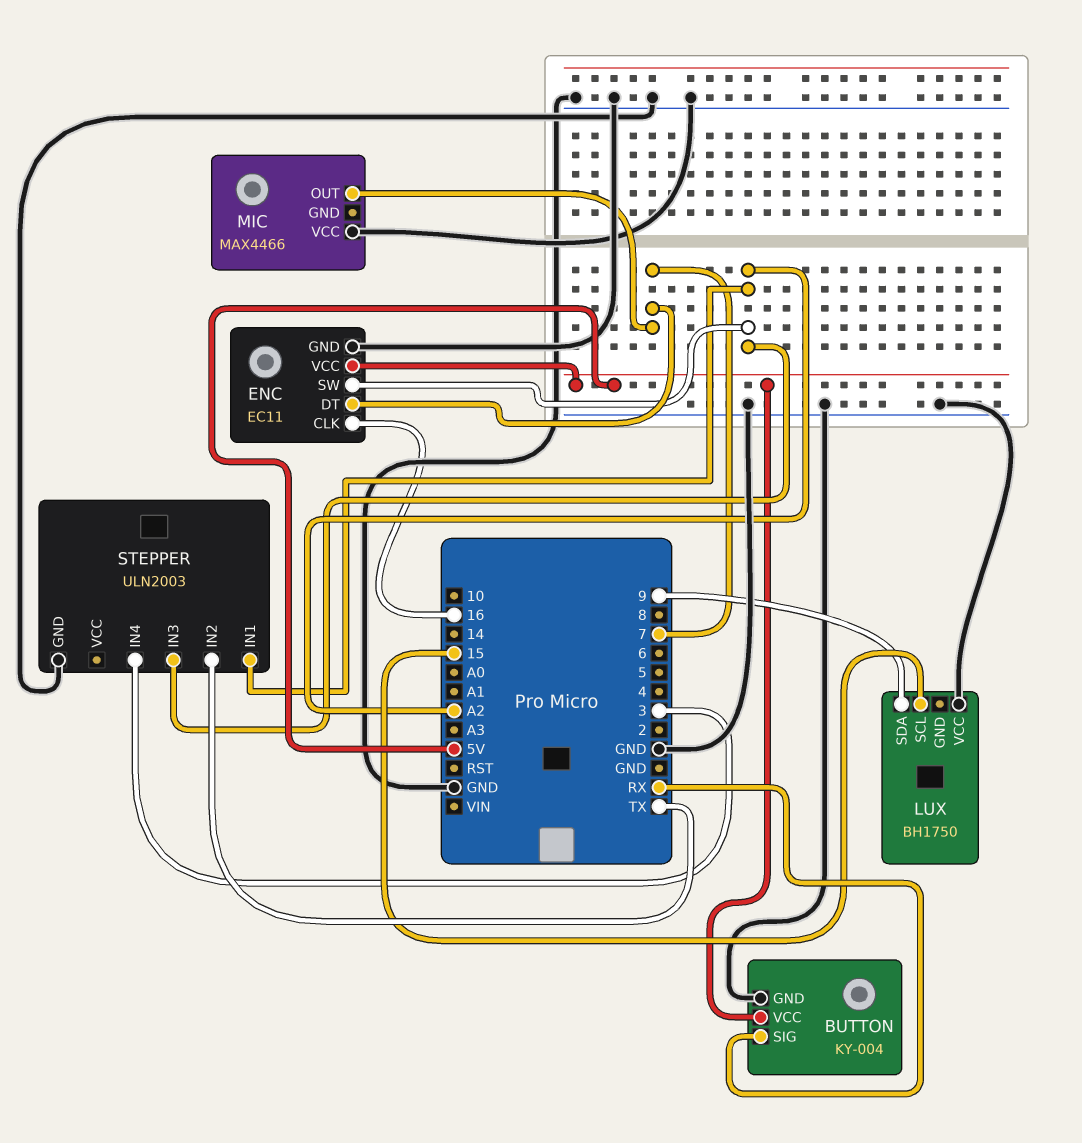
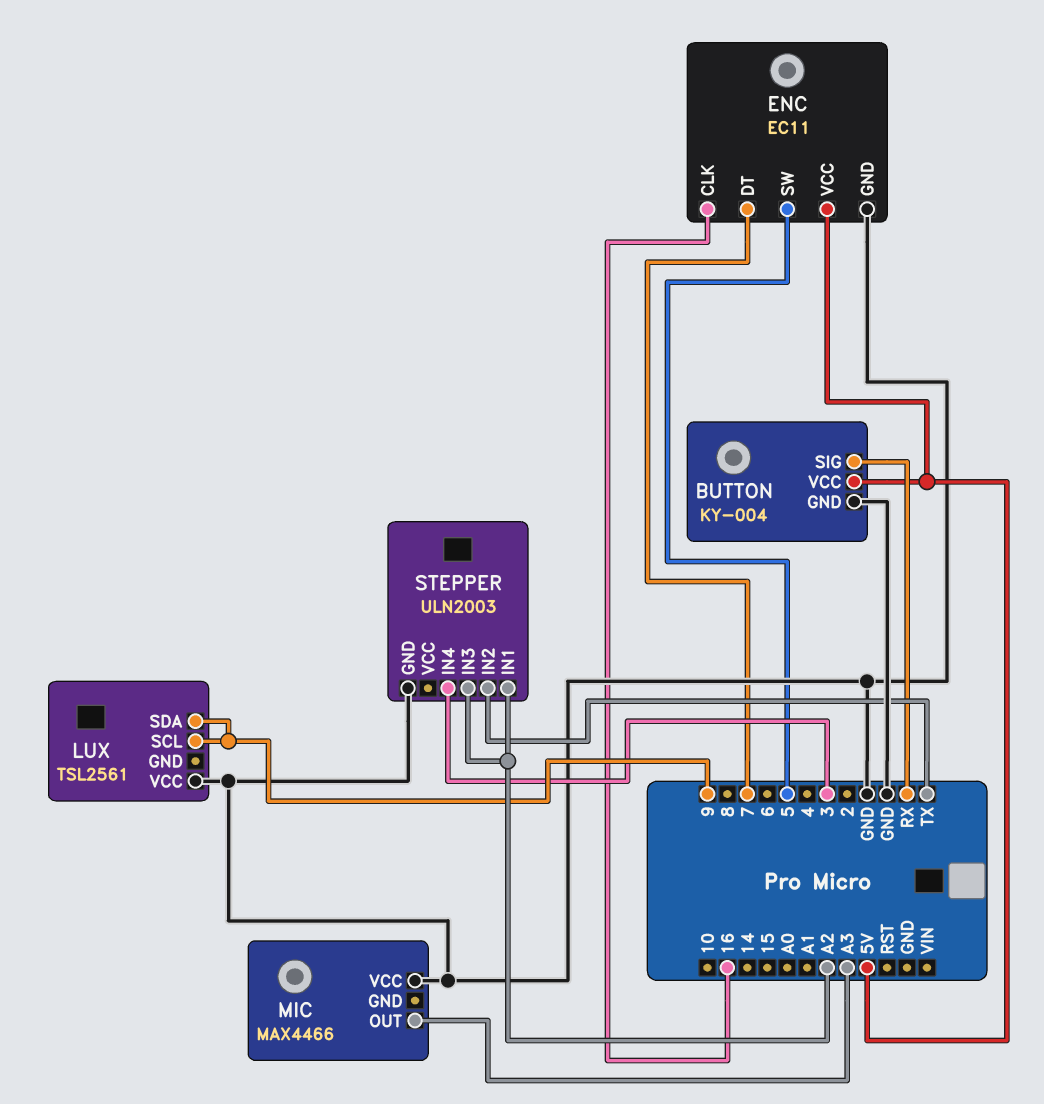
ENC pin SW: A2 -> 5
LUX: BH1750 -> TSL2561
LUX pin SCL: 15 -> 9
MIC pin OUT: 7 -> A3

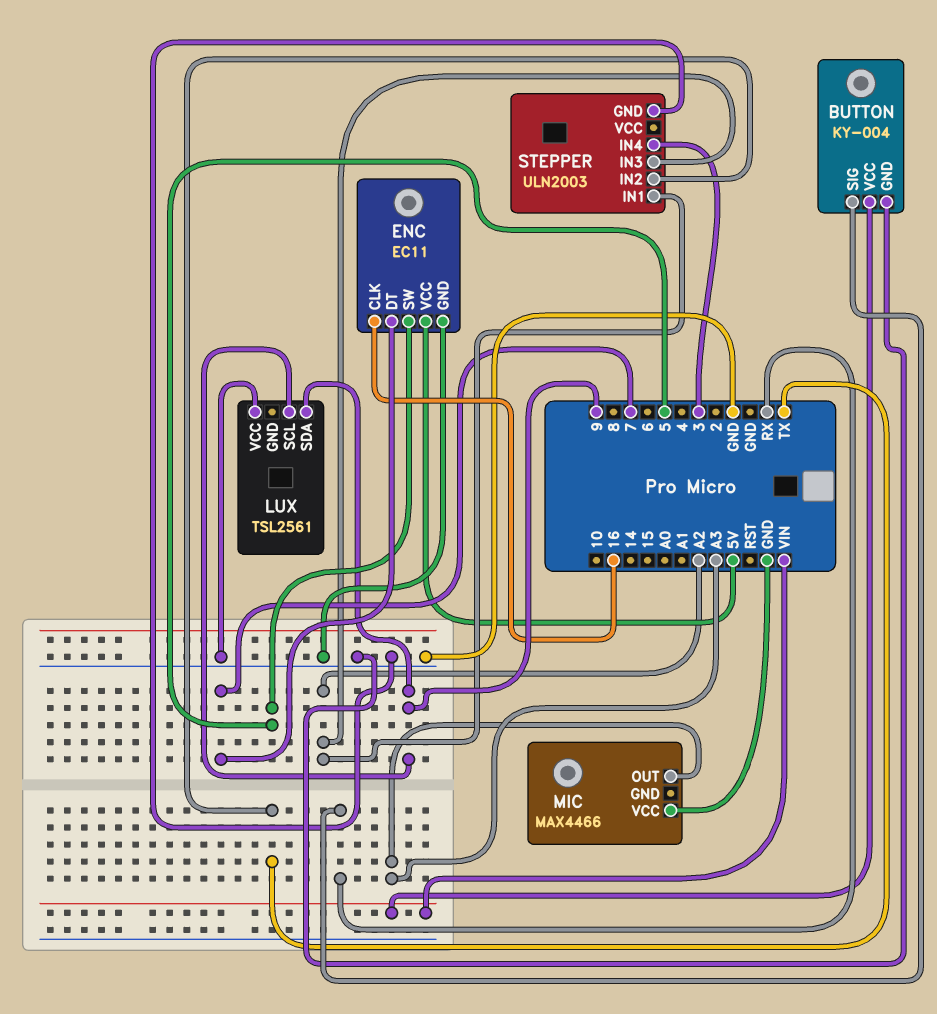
BUTTON pin VCC: 5V -> VIN

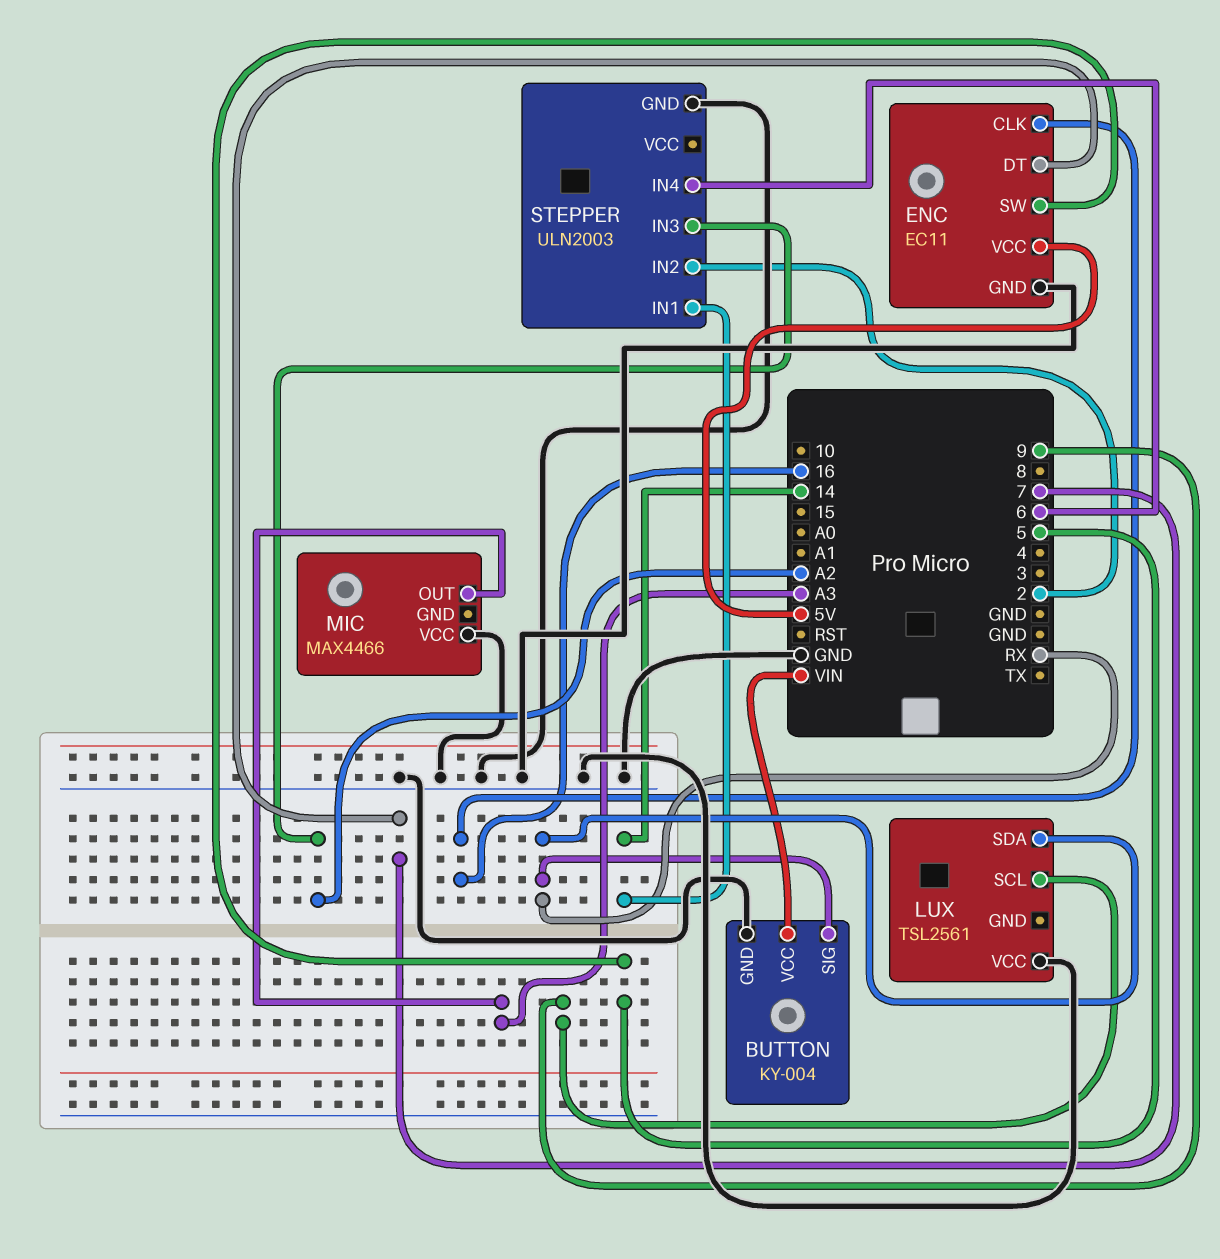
LUX pin SDA: 9 -> RX
STEPPER pin IN1: A2 -> 14
STEPPER pin IN2: TX -> 2
STEPPER pin IN4: 3 -> 6

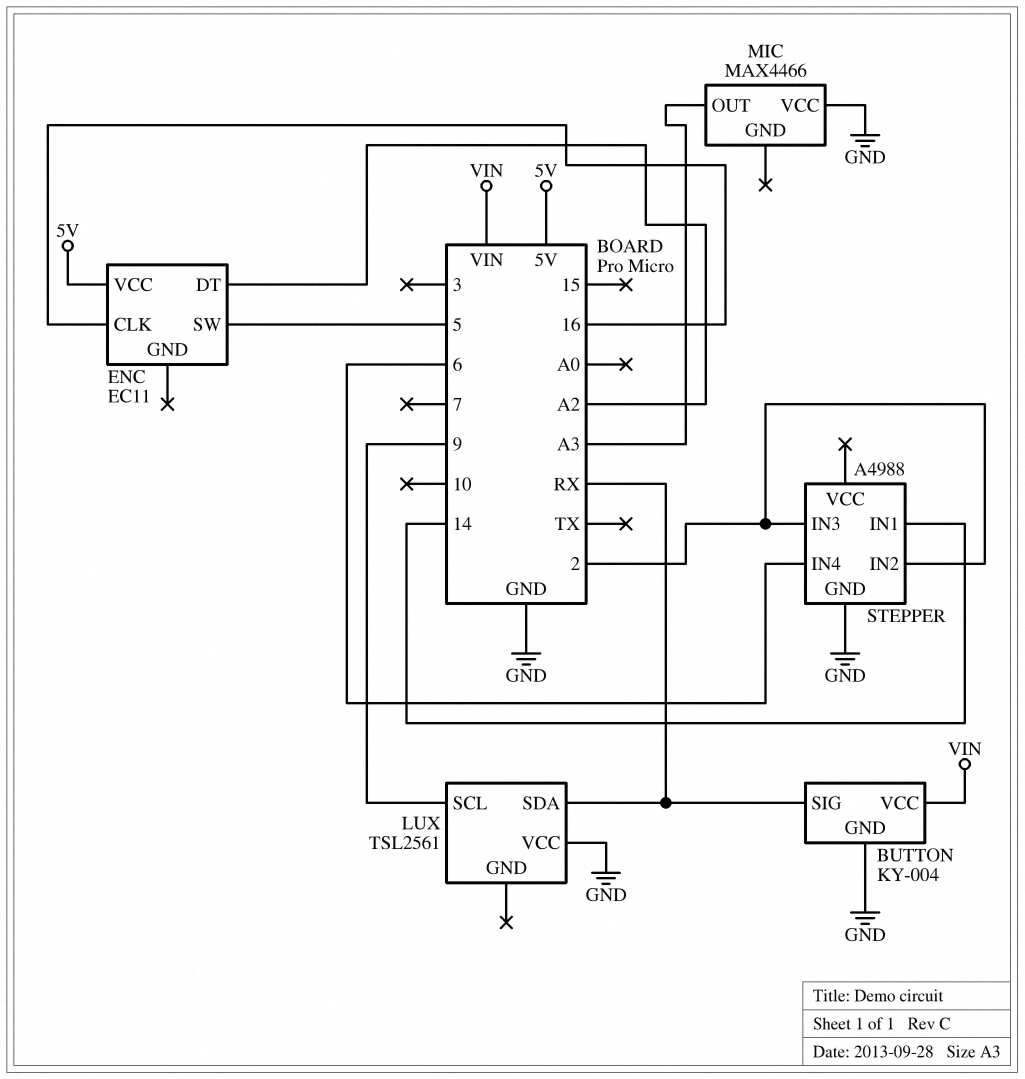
ENC pin DT: 7 -> A2
ENC pin GND: GND -> none
STEPPER: ULN2003 -> A4988
STEPPER pin IN3: A2 -> 2

